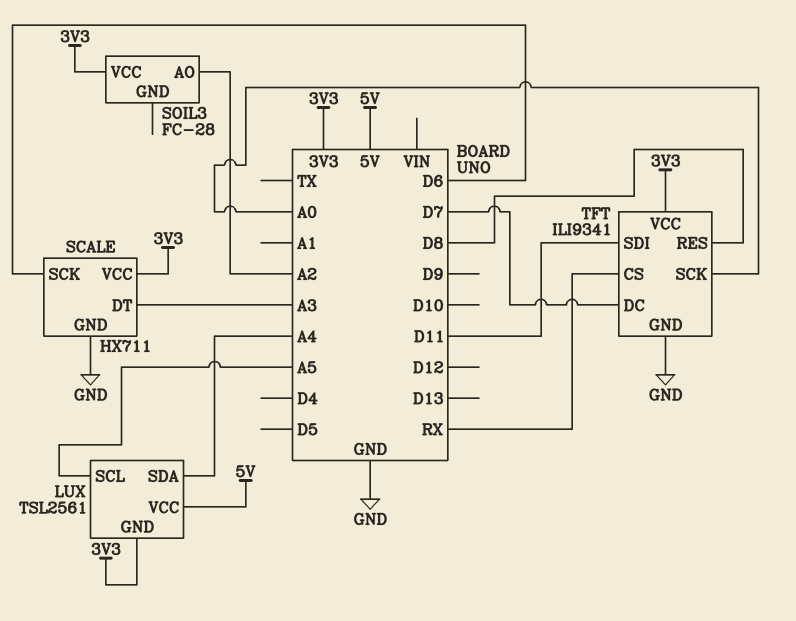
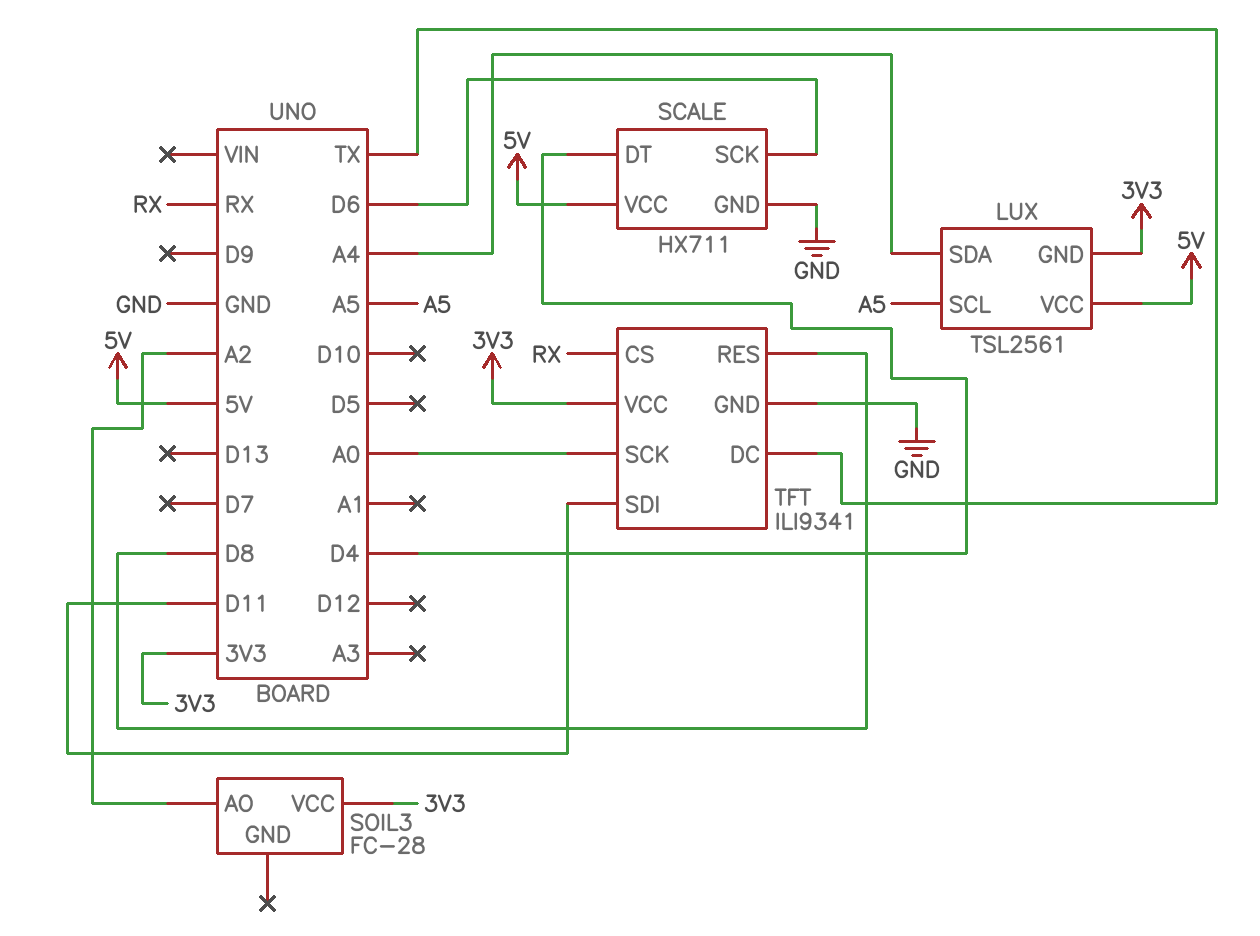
SCALE pin DT: A3 -> D4
SCALE pin VCC: 3V3 -> 5V
TFT pin DC: D7 -> TX

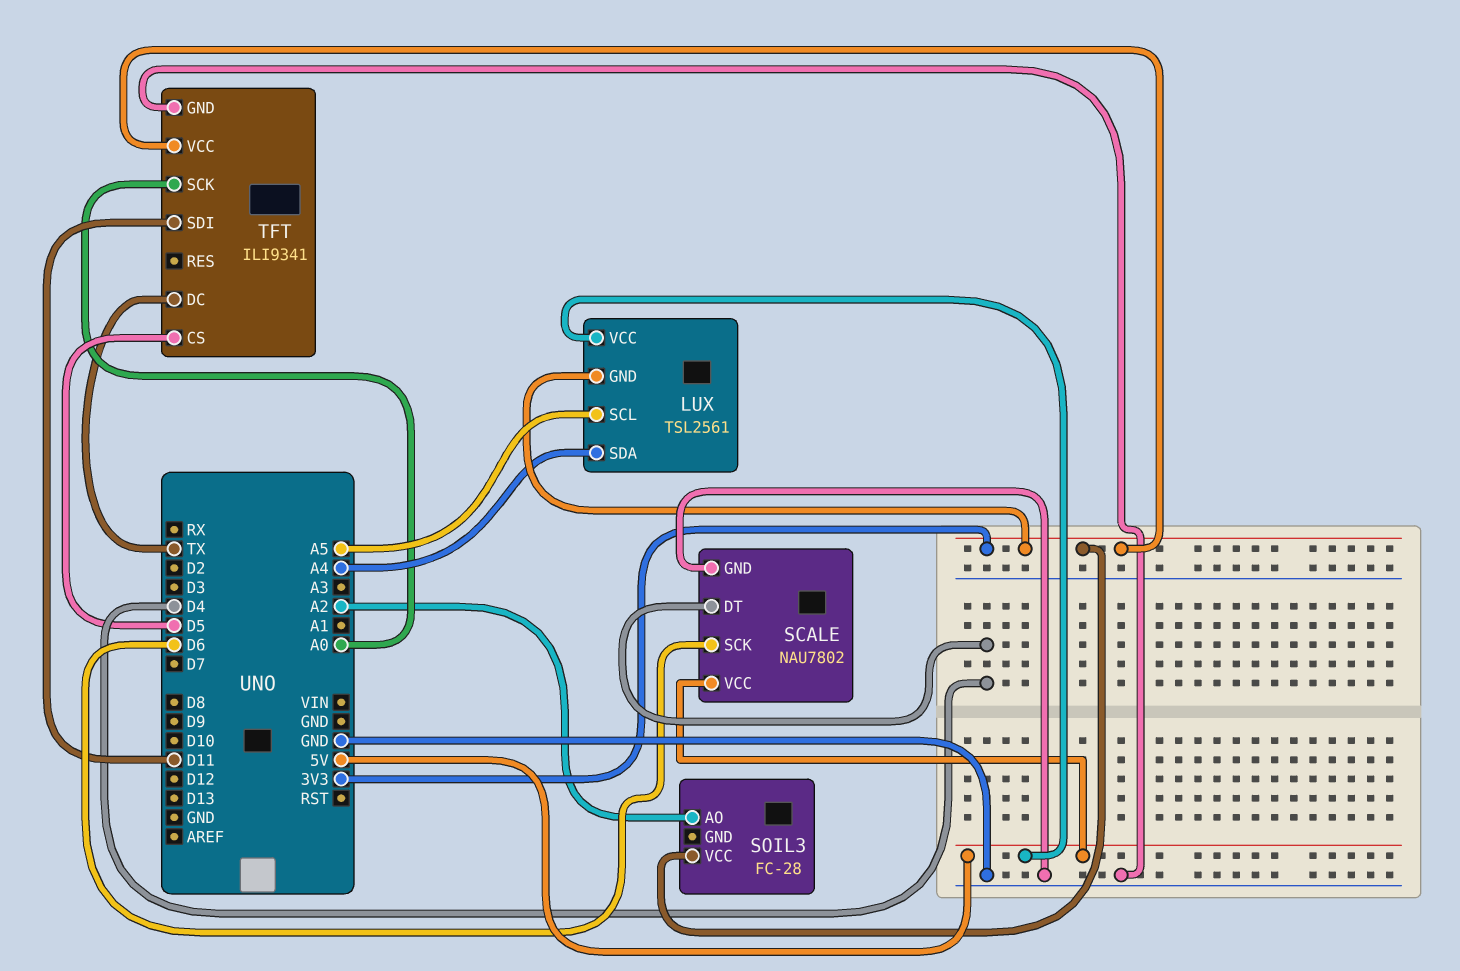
SCALE: HX711 -> NAU7802
TFT pin CS: RX -> D5
TFT pin RES: D8 -> none

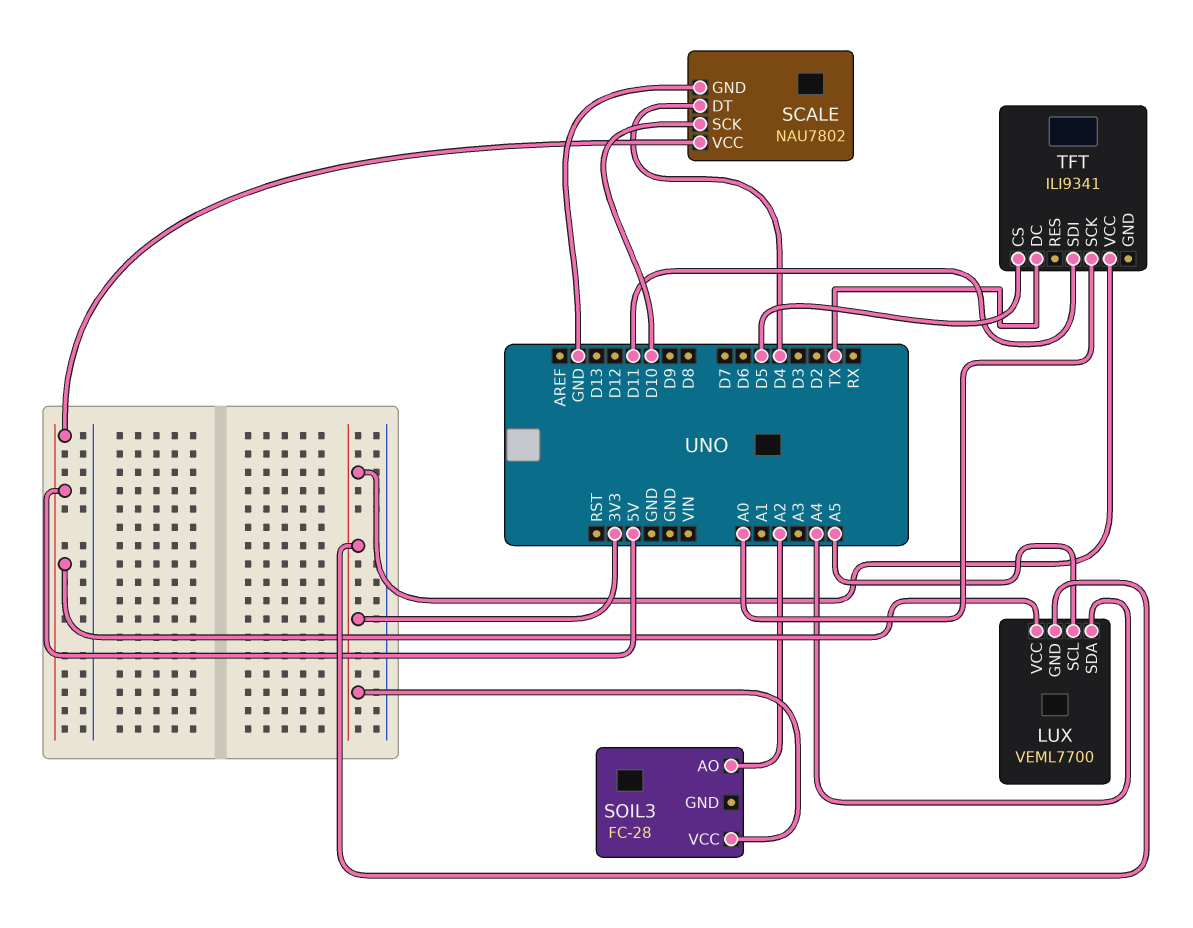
LUX: TSL2561 -> VEML7700
SCALE pin SCK: D6 -> D10
TFT pin GND: GND -> none

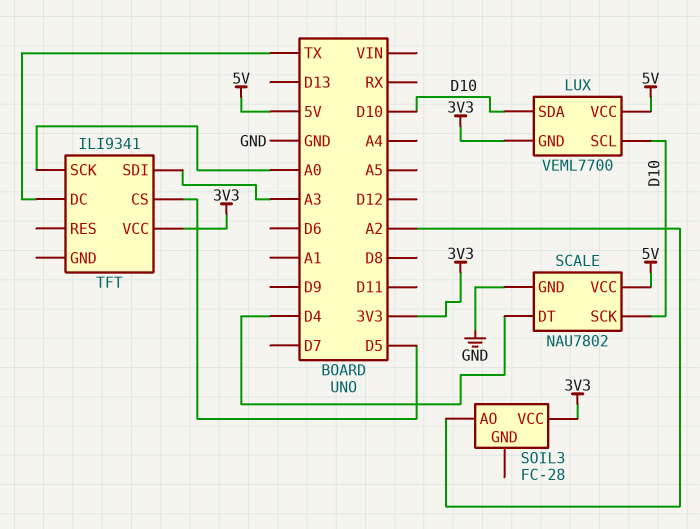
LUX pin SCL: A5 -> D10
LUX pin SDA: A4 -> D10
TFT pin SDI: D11 -> A3

